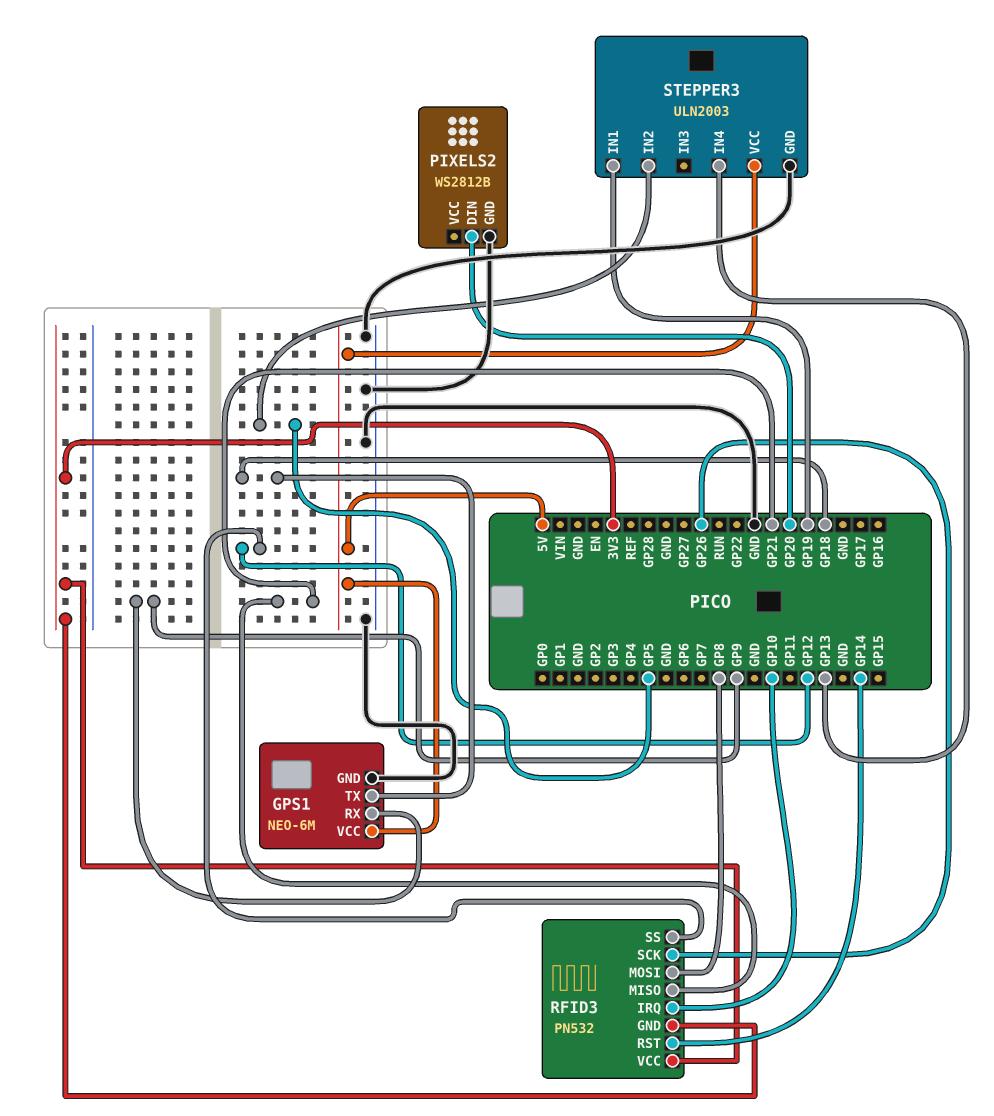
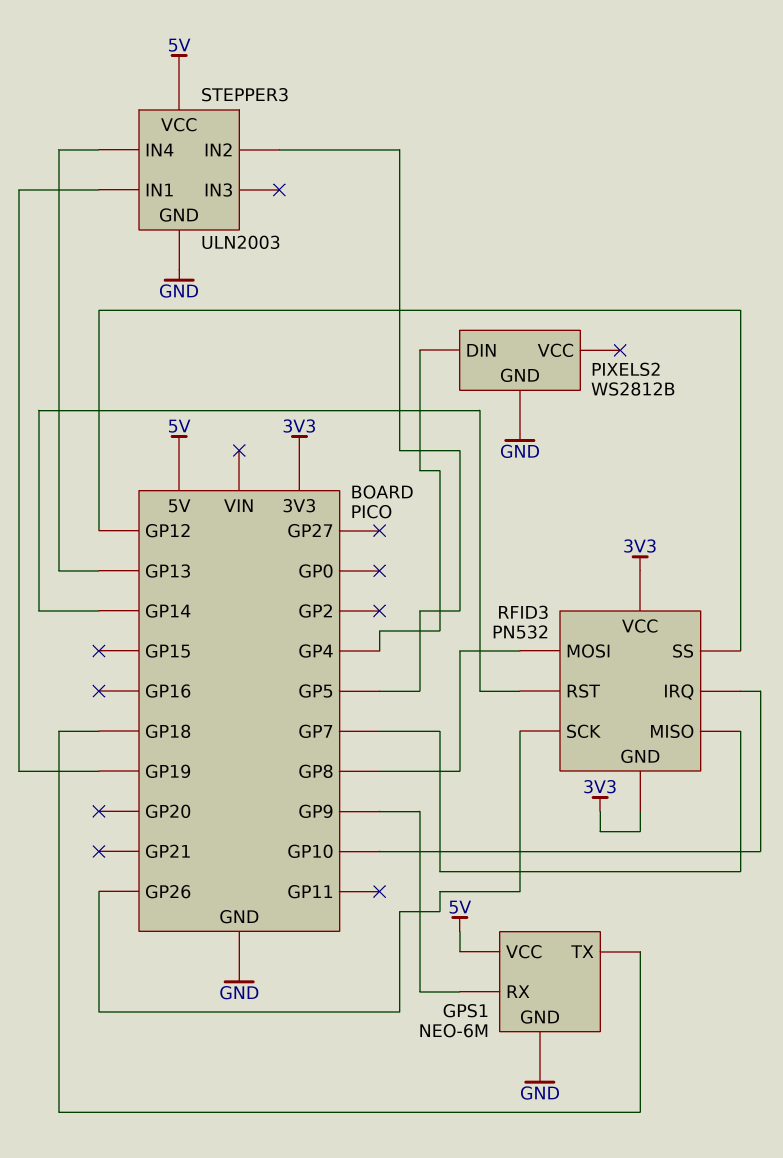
PIXELS2 pin DIN: GP20 -> GP4
RFID3 pin MISO: GP21 -> GP7

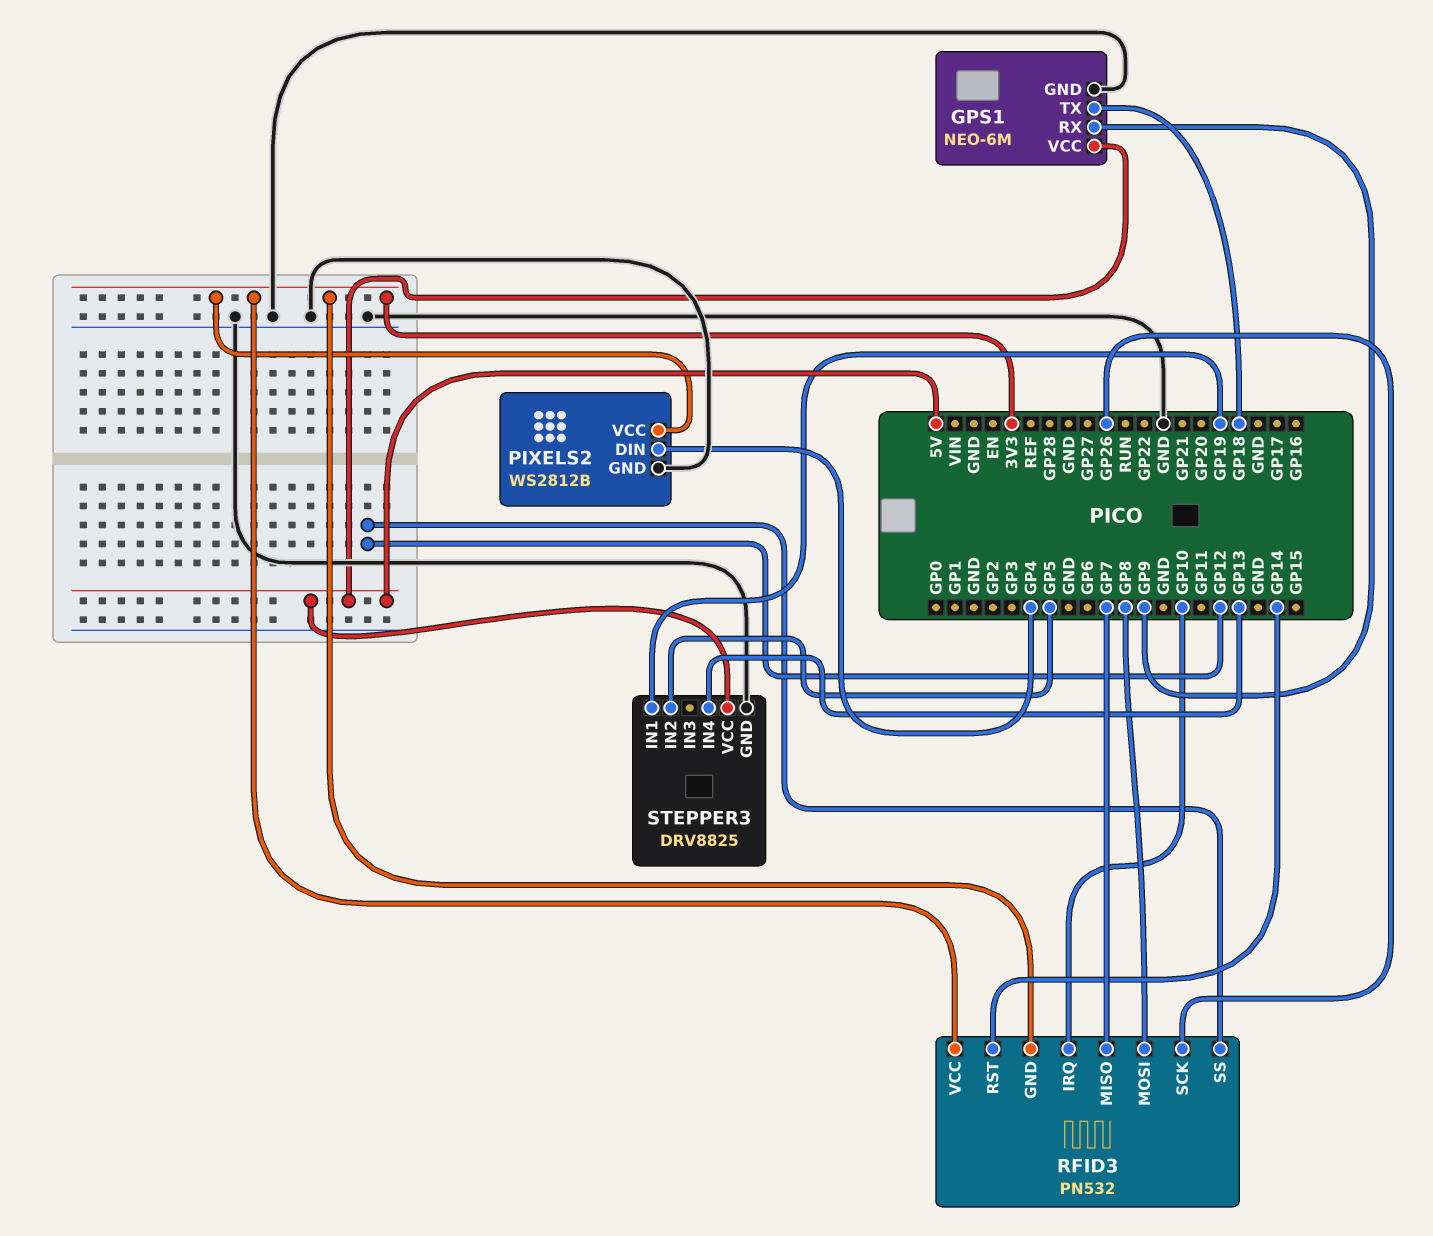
PIXELS2 pin VCC: none -> 3V3
STEPPER3: ULN2003 -> DRV8825

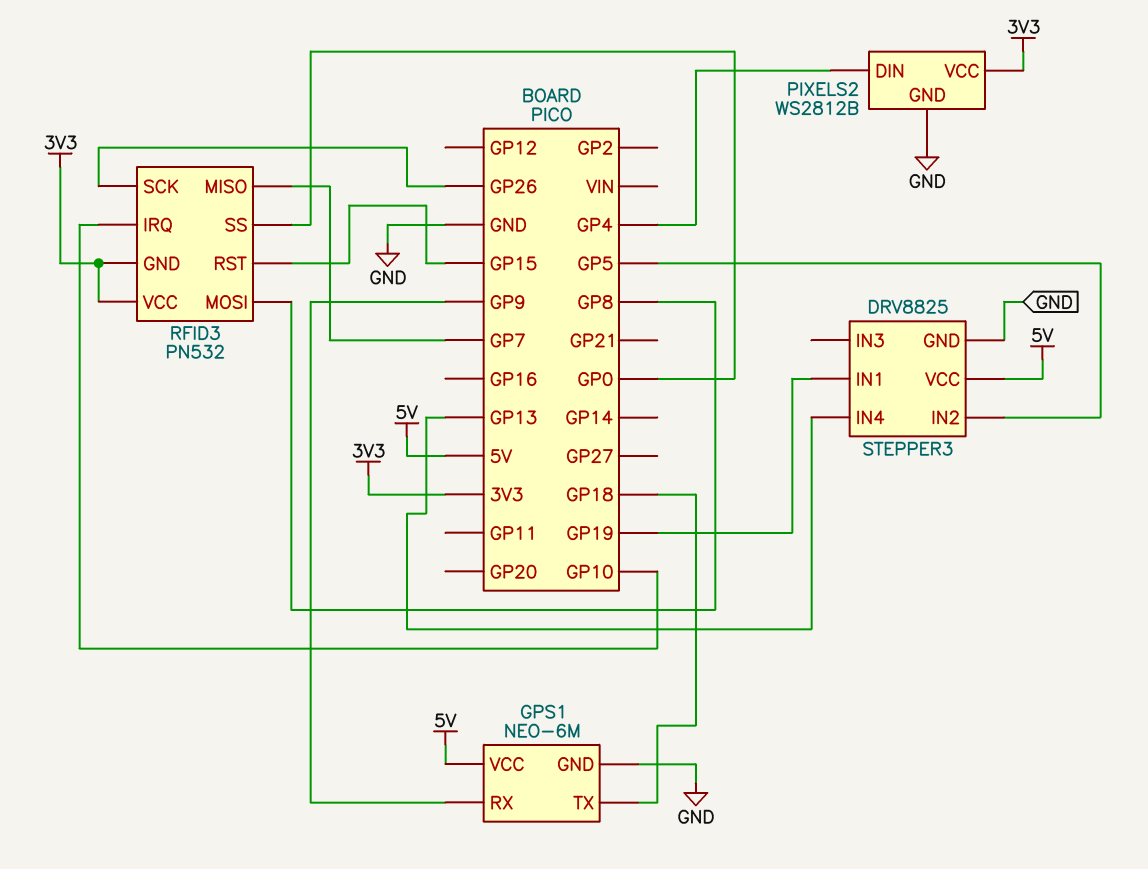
RFID3 pin RST: GP14 -> GP15
RFID3 pin SS: GP12 -> GP0

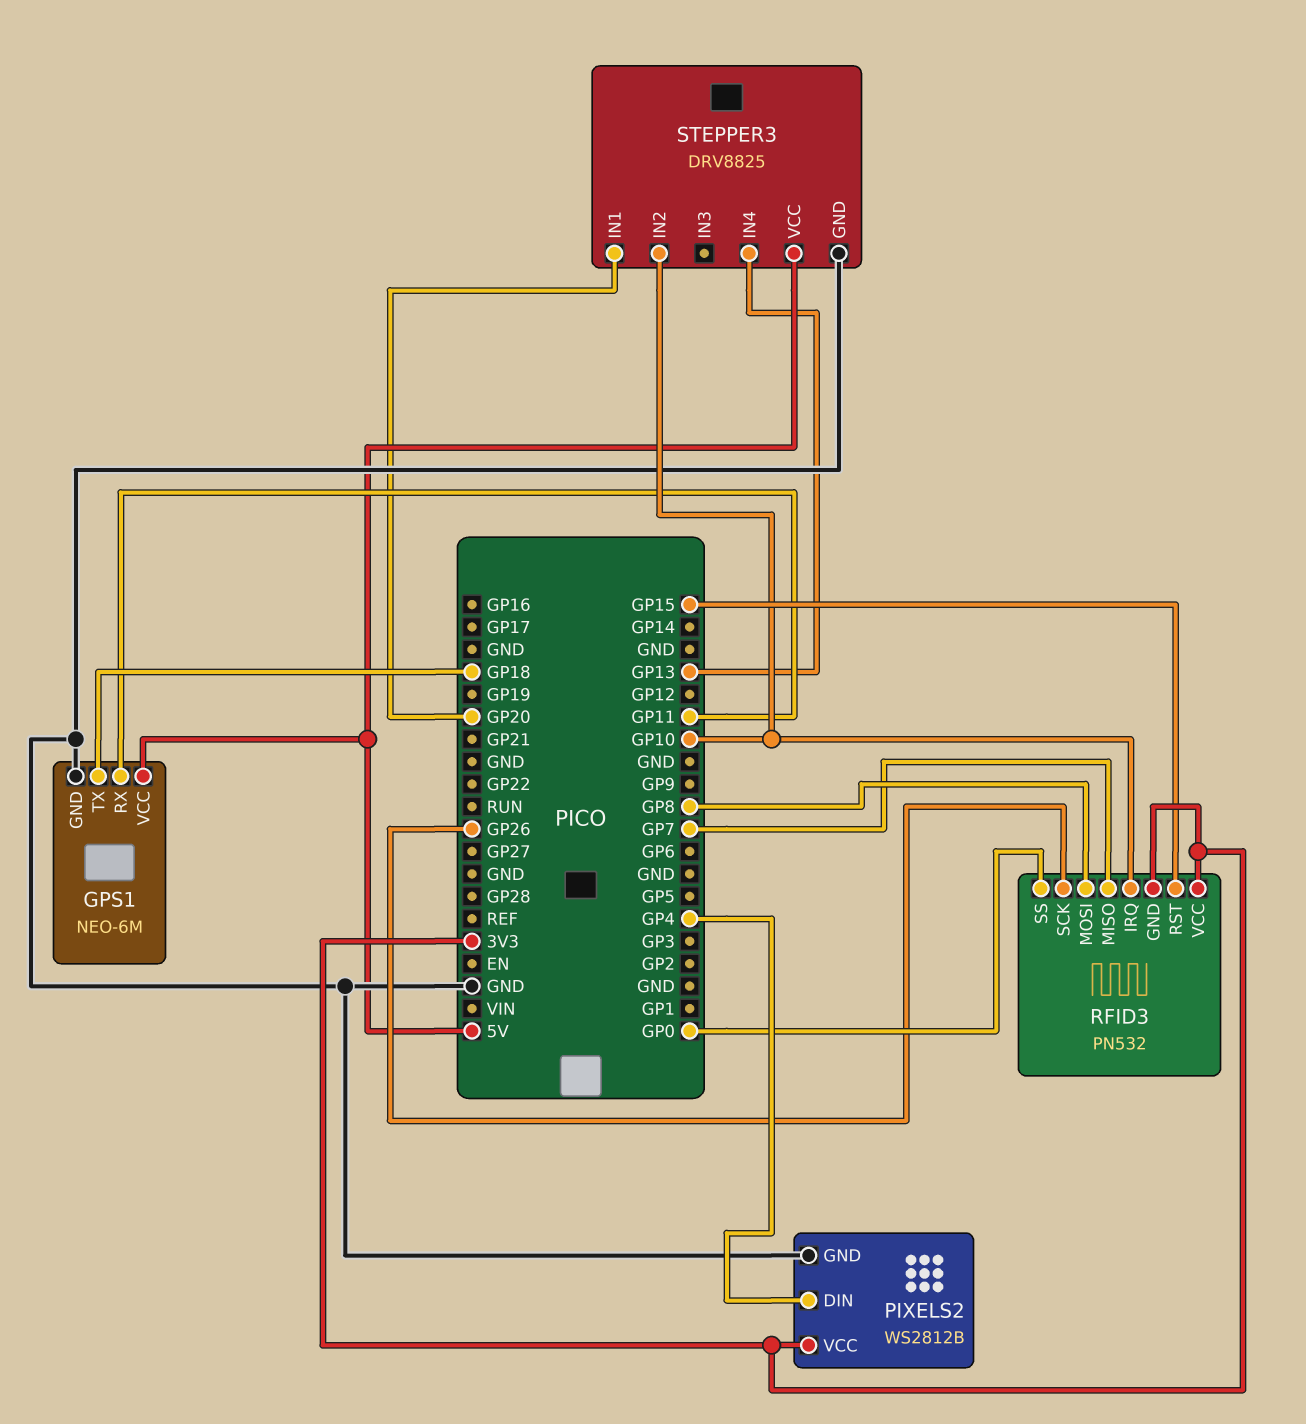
GPS1 pin RX: GP9 -> GP11
STEPPER3 pin IN1: GP19 -> GP20
STEPPER3 pin IN2: GP5 -> GP10

